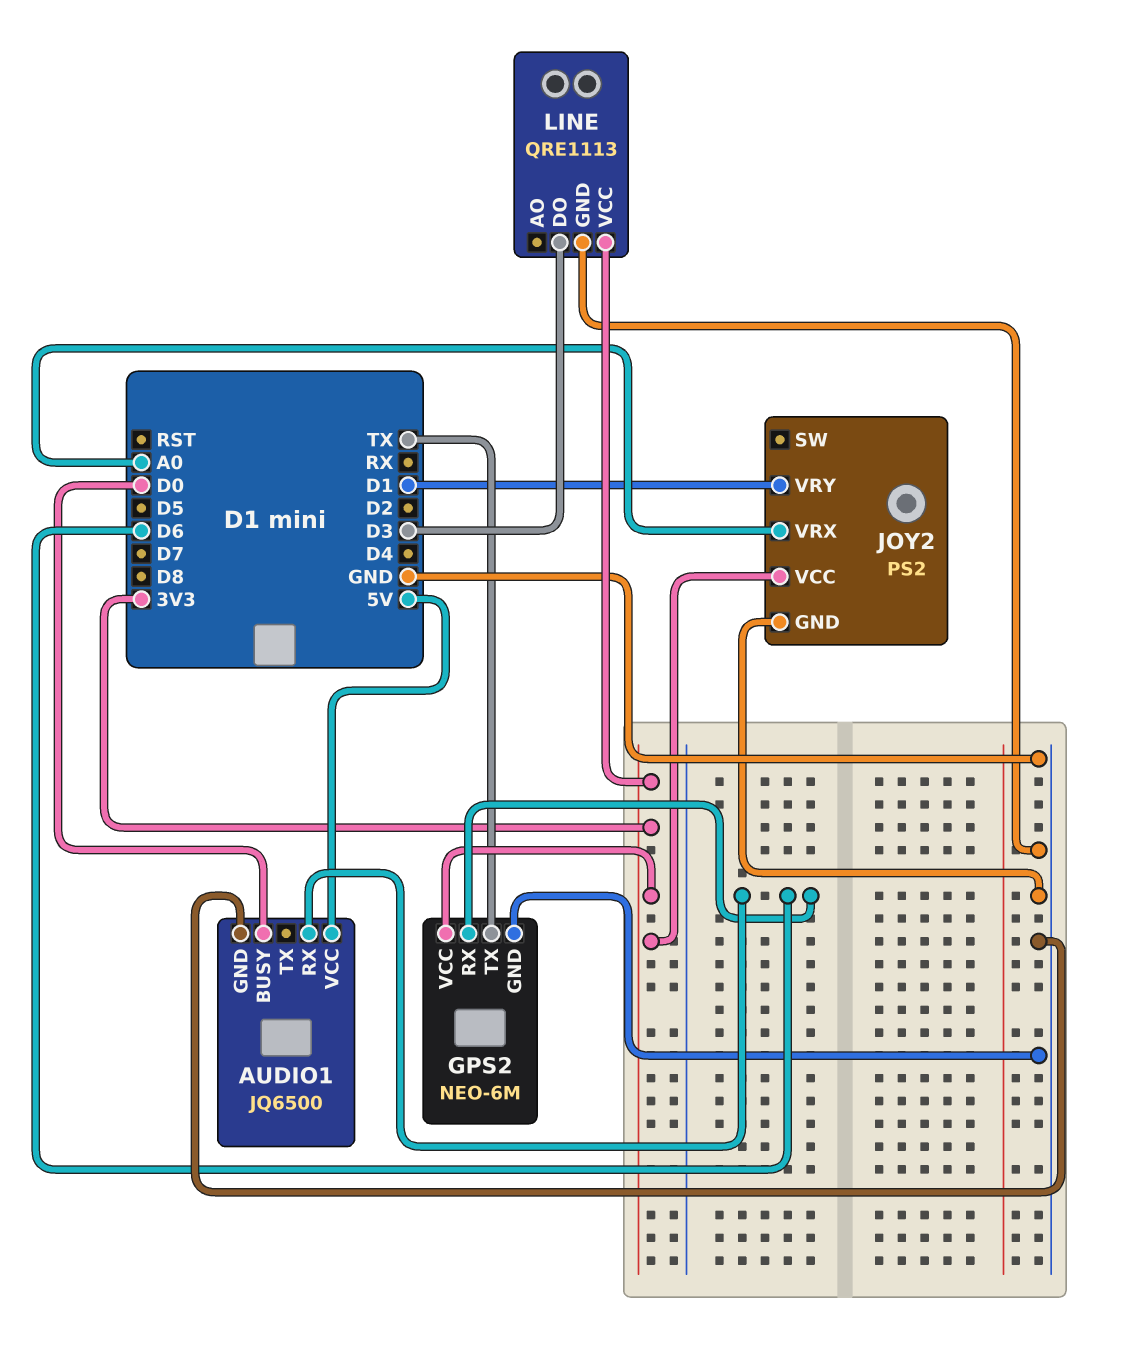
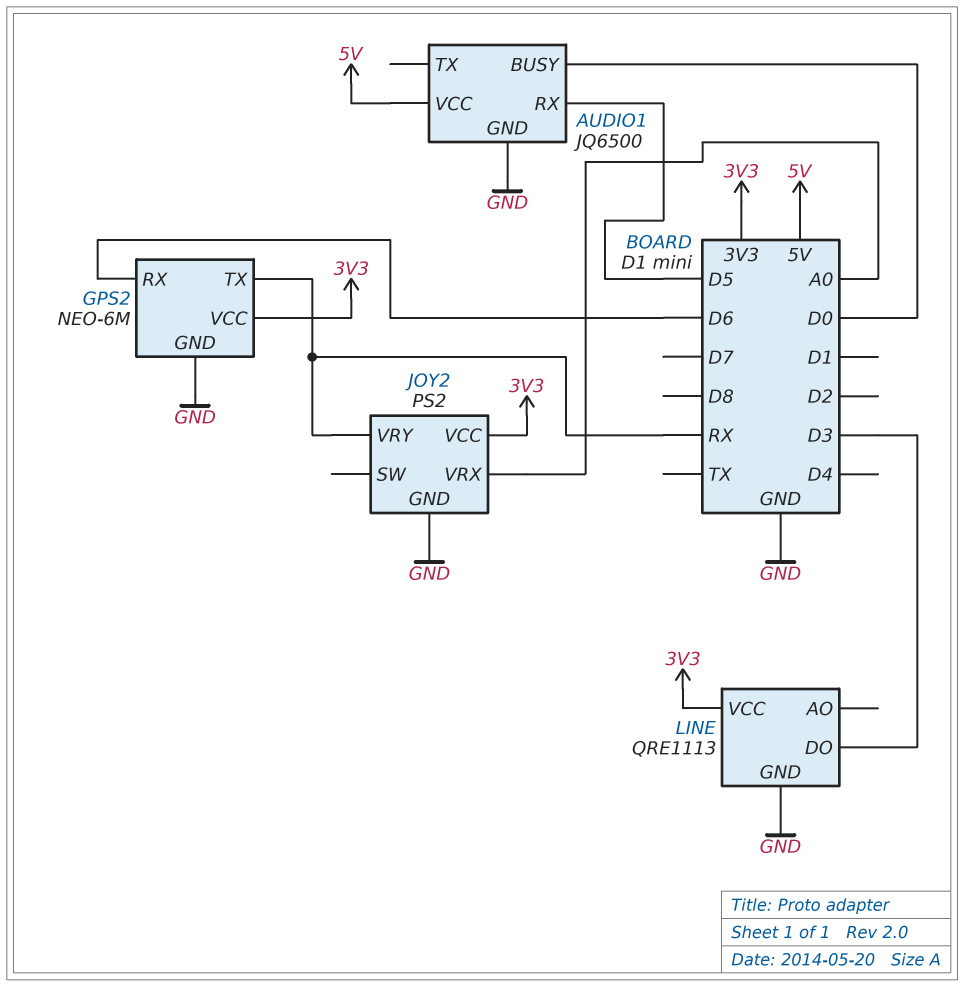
AUDIO1 pin RX: D6 -> D5
GPS2 pin TX: TX -> RX
JOY2 pin VRY: D1 -> RX

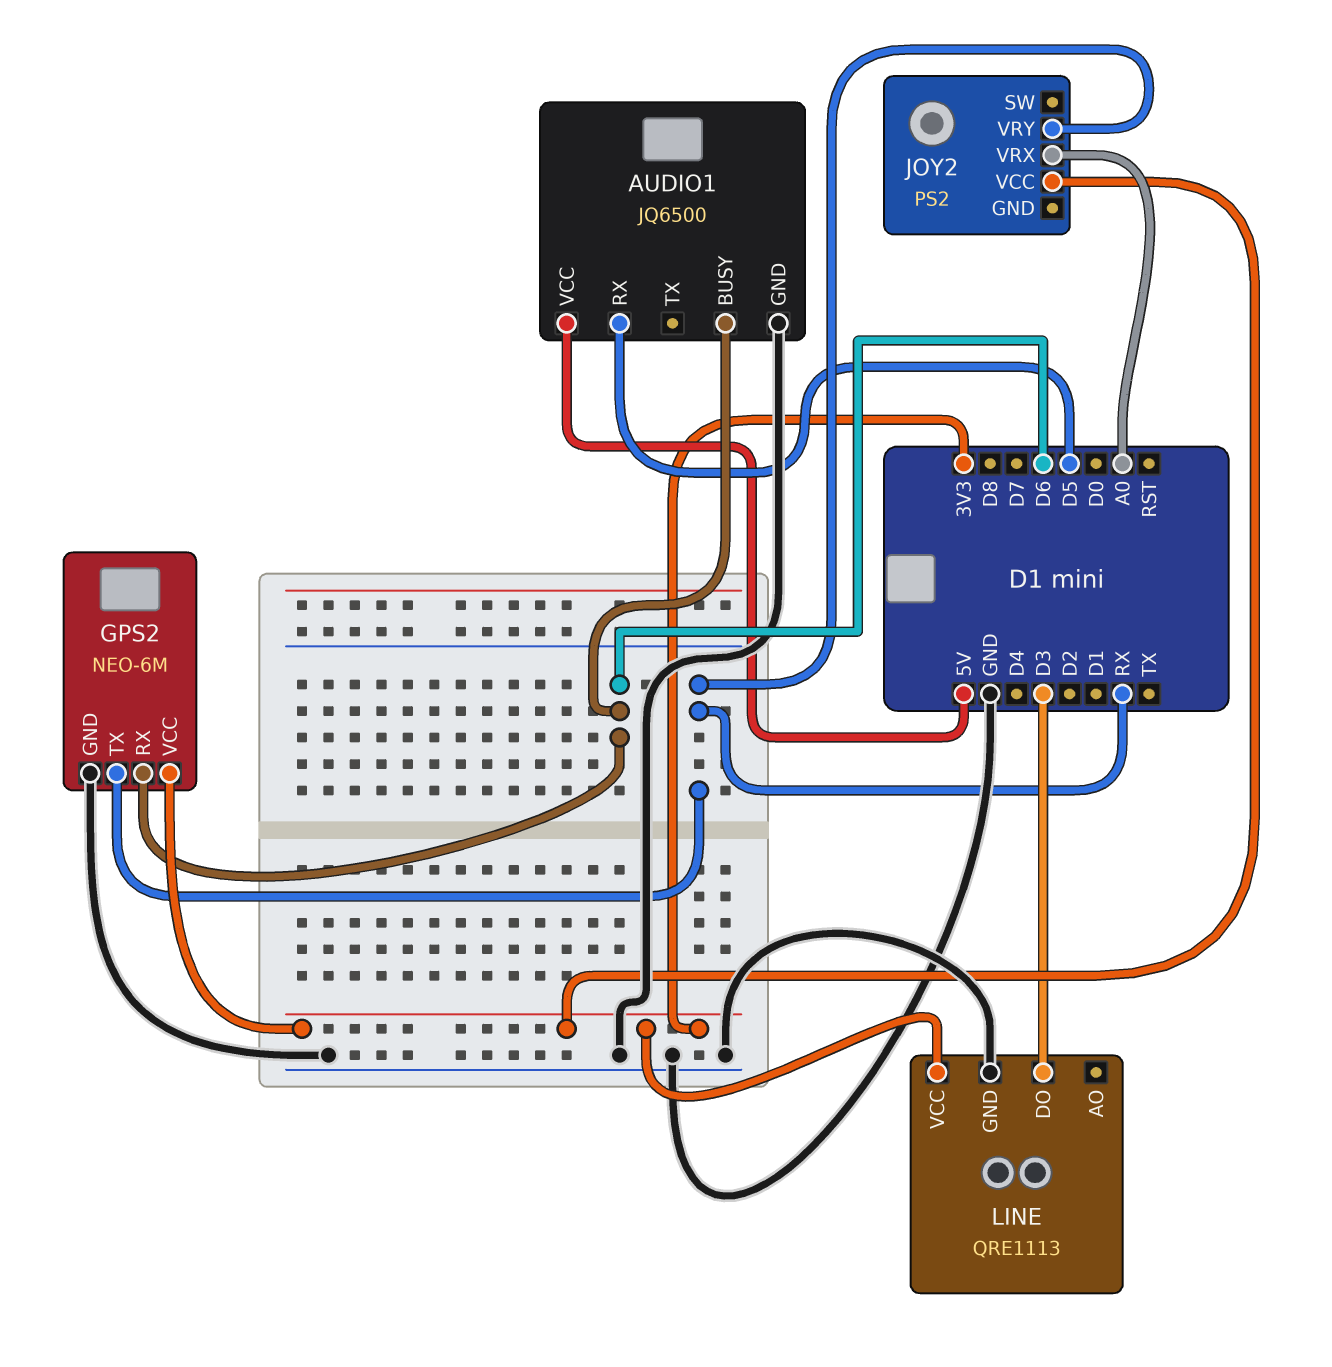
AUDIO1 pin BUSY: D0 -> D6
JOY2 pin GND: GND -> none

